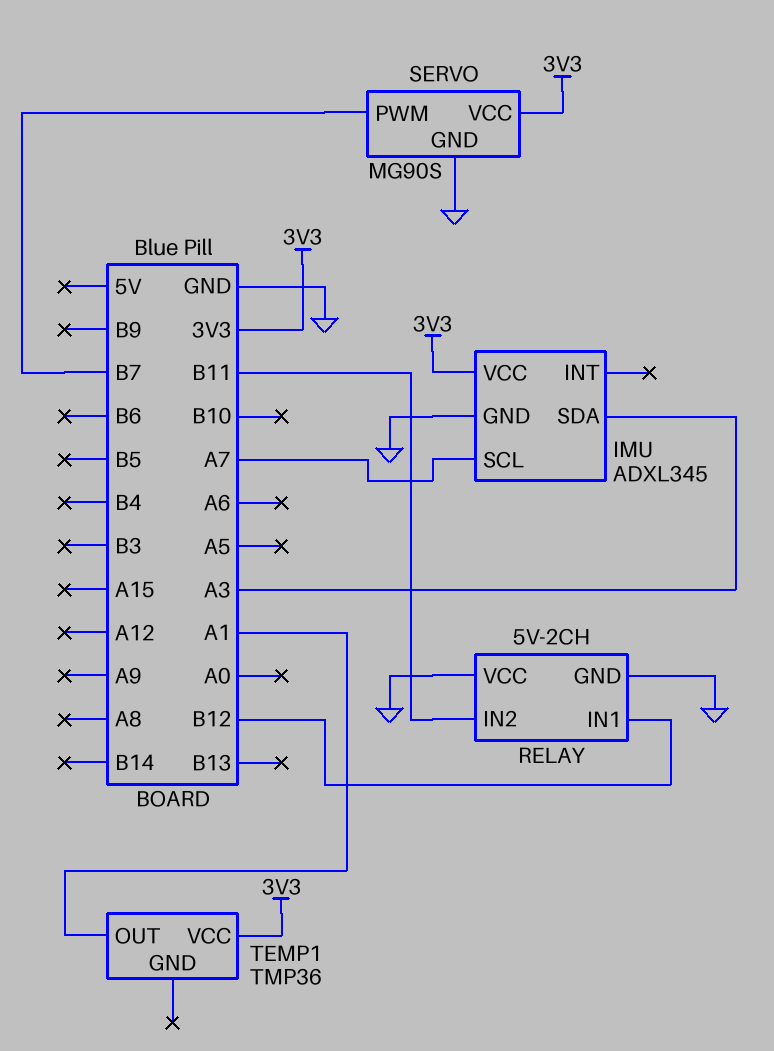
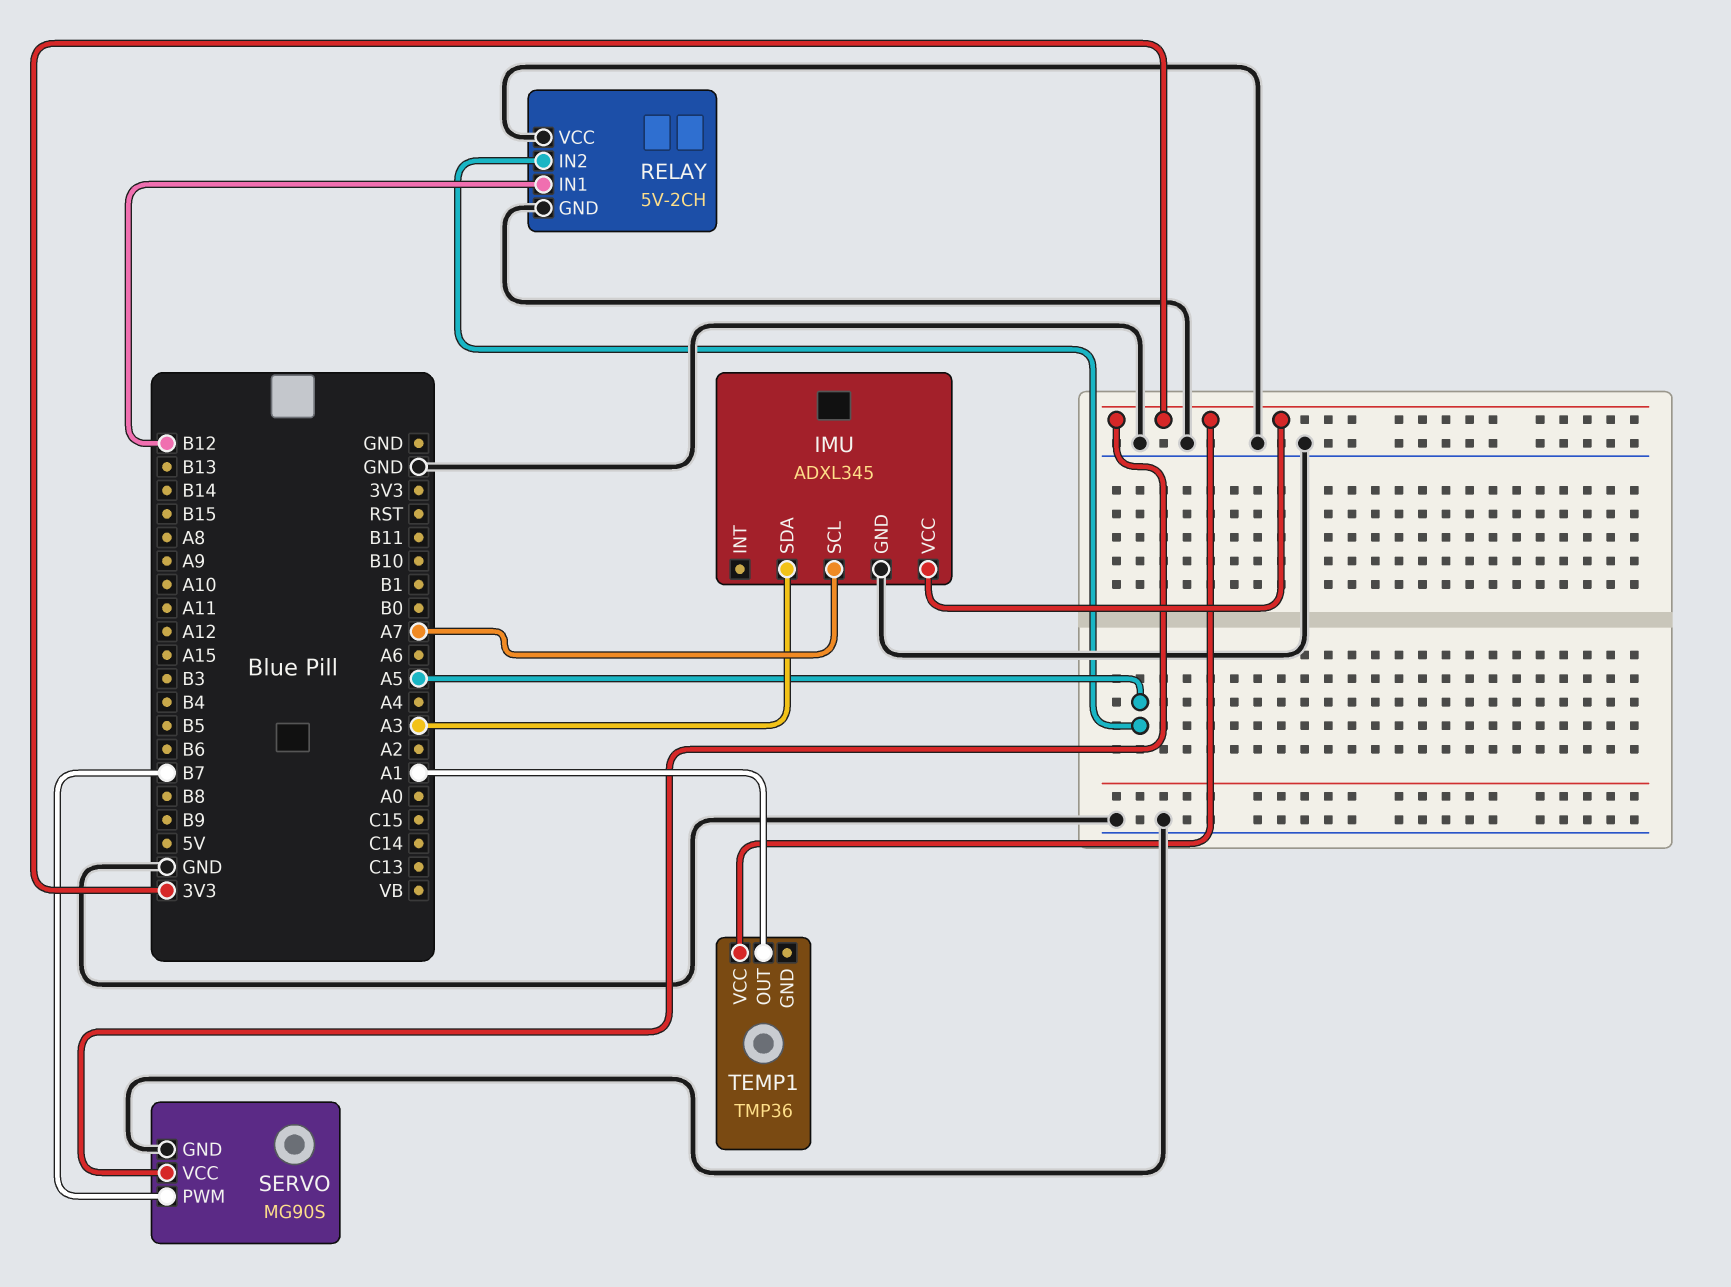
RELAY pin IN2: B11 -> A5

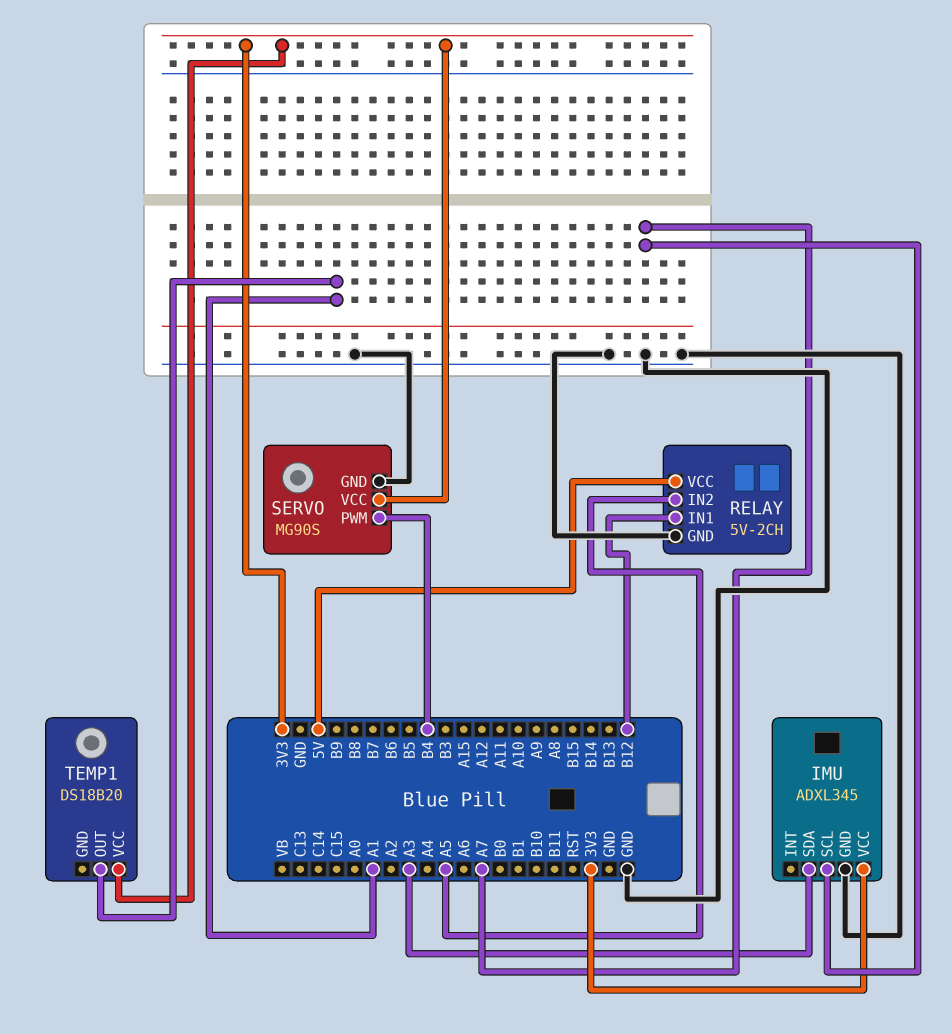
RELAY pin VCC: GND -> 5V
SERVO pin PWM: B7 -> B4
TEMP1: TMP36 -> DS18B20

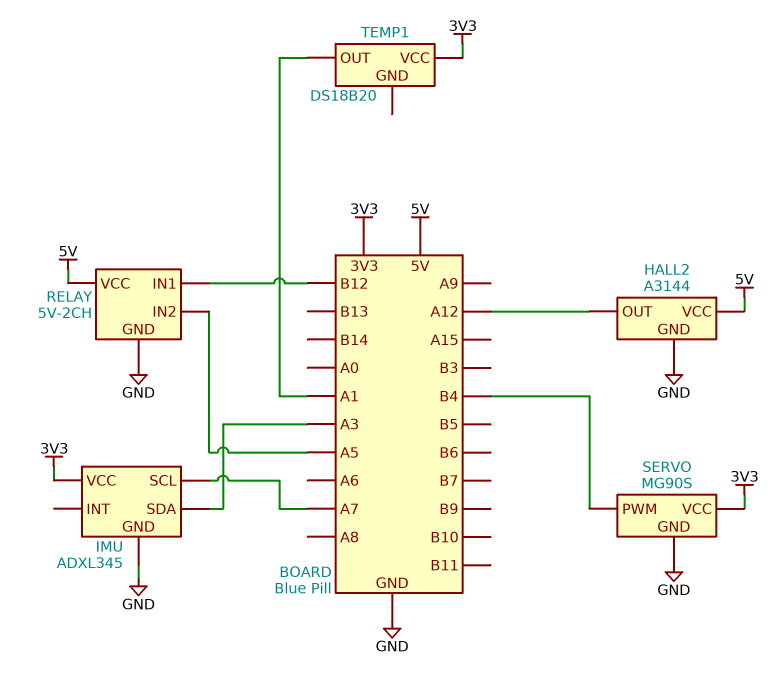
HALL2: none -> A3144
HALL2 pin GND: none -> GND
HALL2 pin OUT: none -> A12
HALL2 pin VCC: none -> 5V

